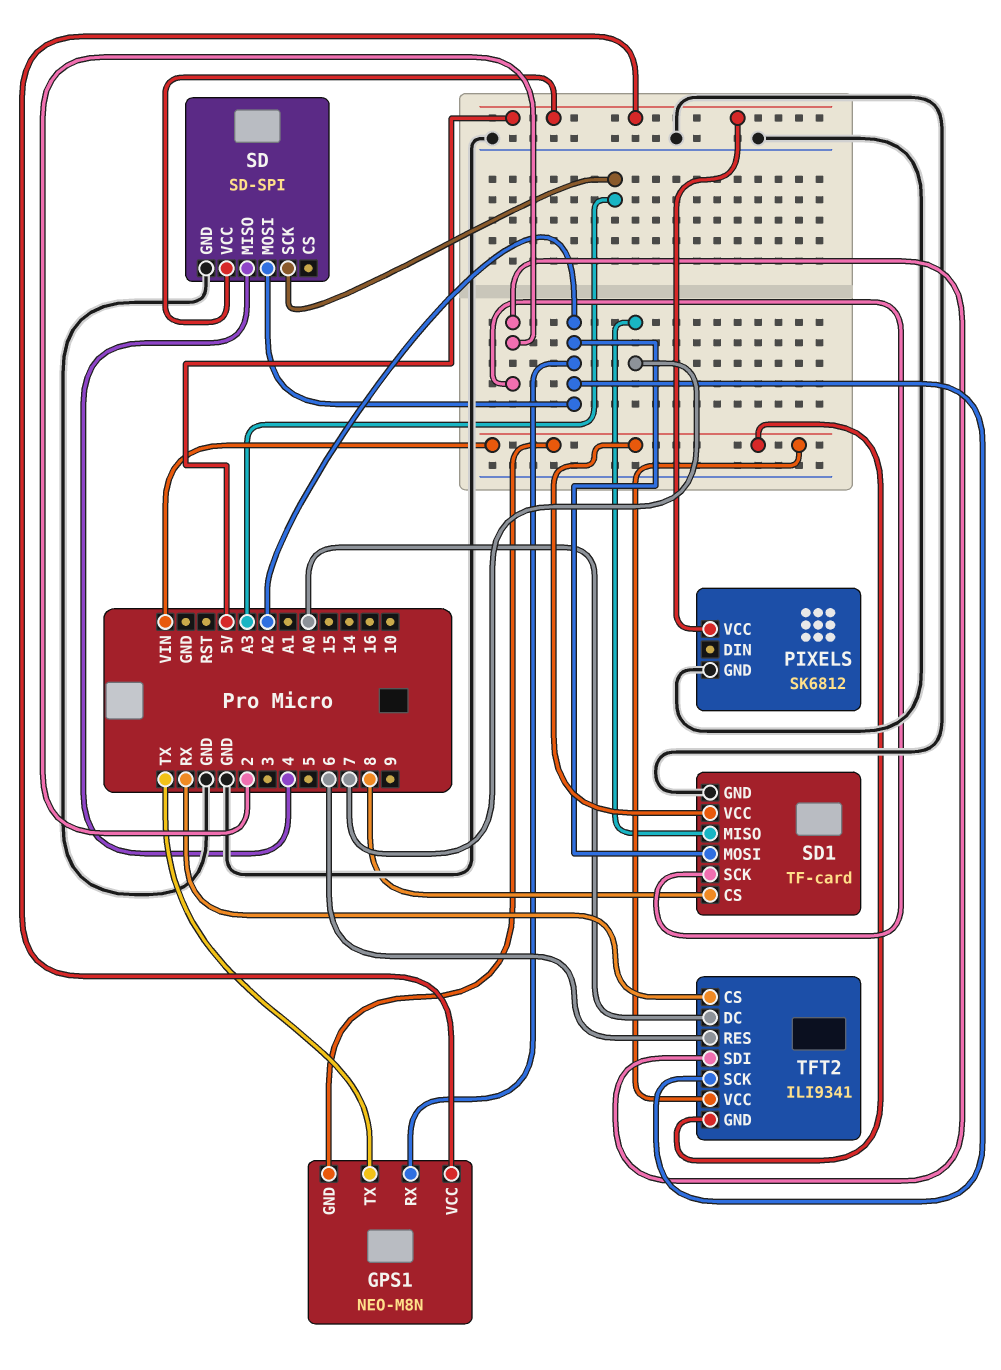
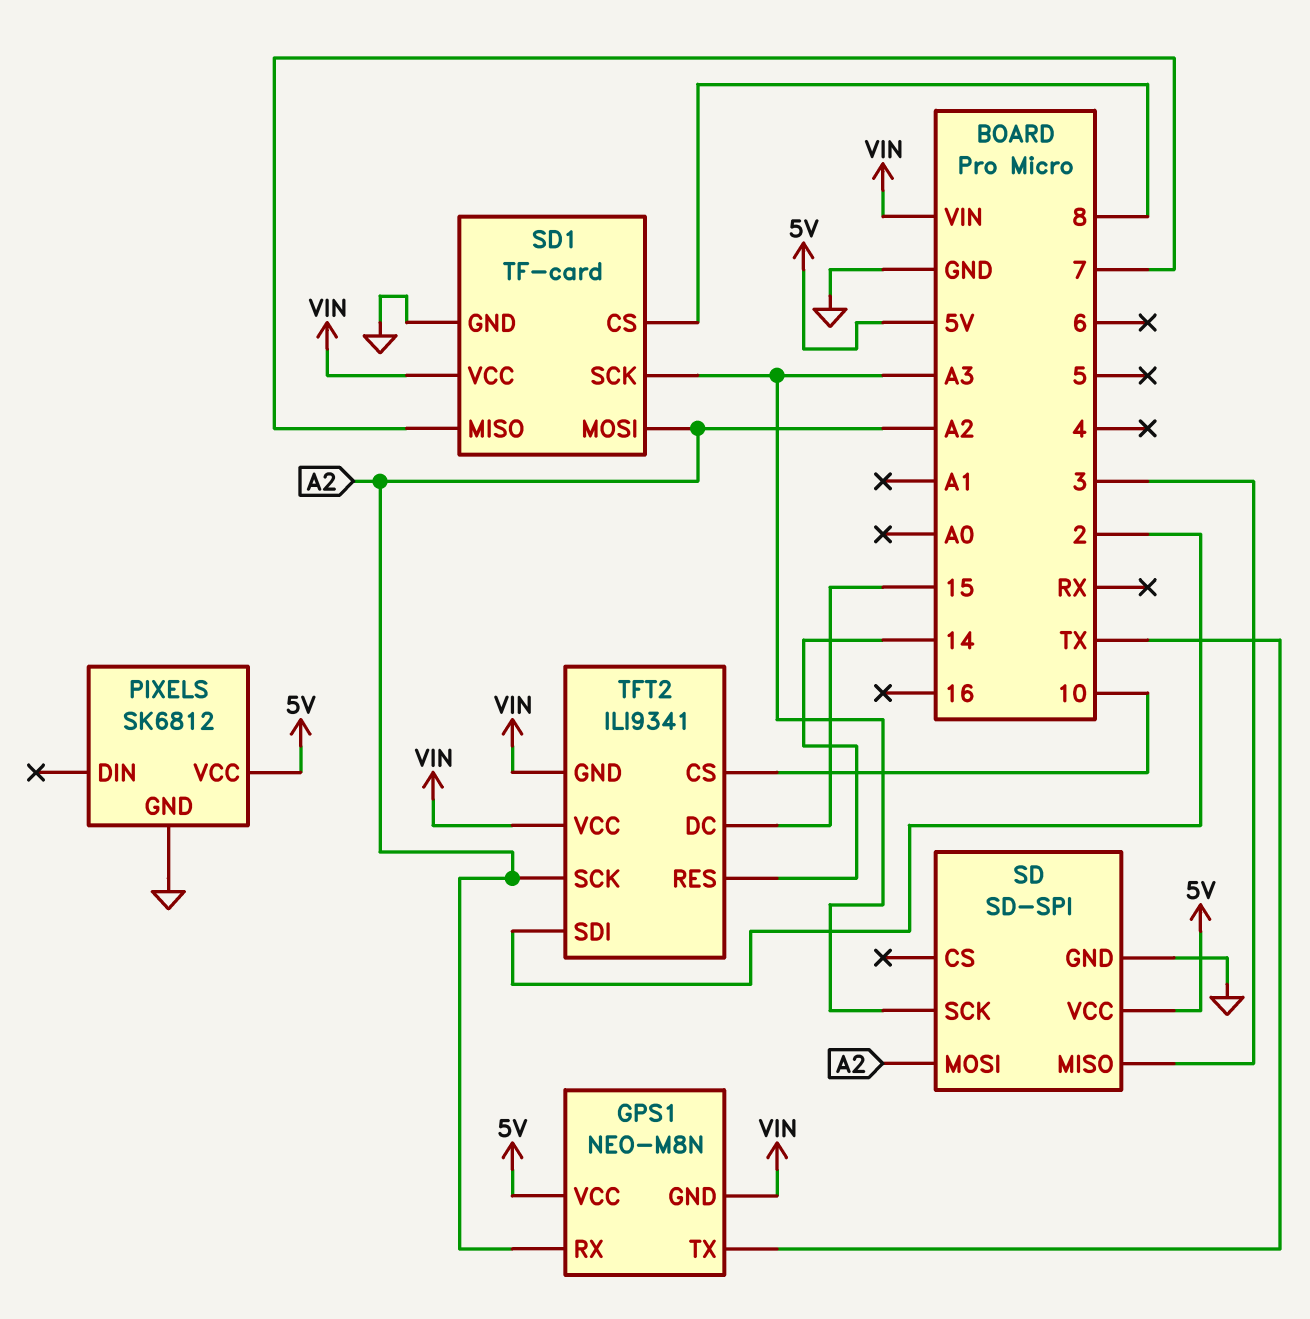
SD pin MISO: 4 -> 3
SD1 pin SCK: 2 -> A3
TFT2 pin CS: RX -> 10
TFT2 pin DC: A0 -> 15
TFT2 pin RES: 6 -> 14

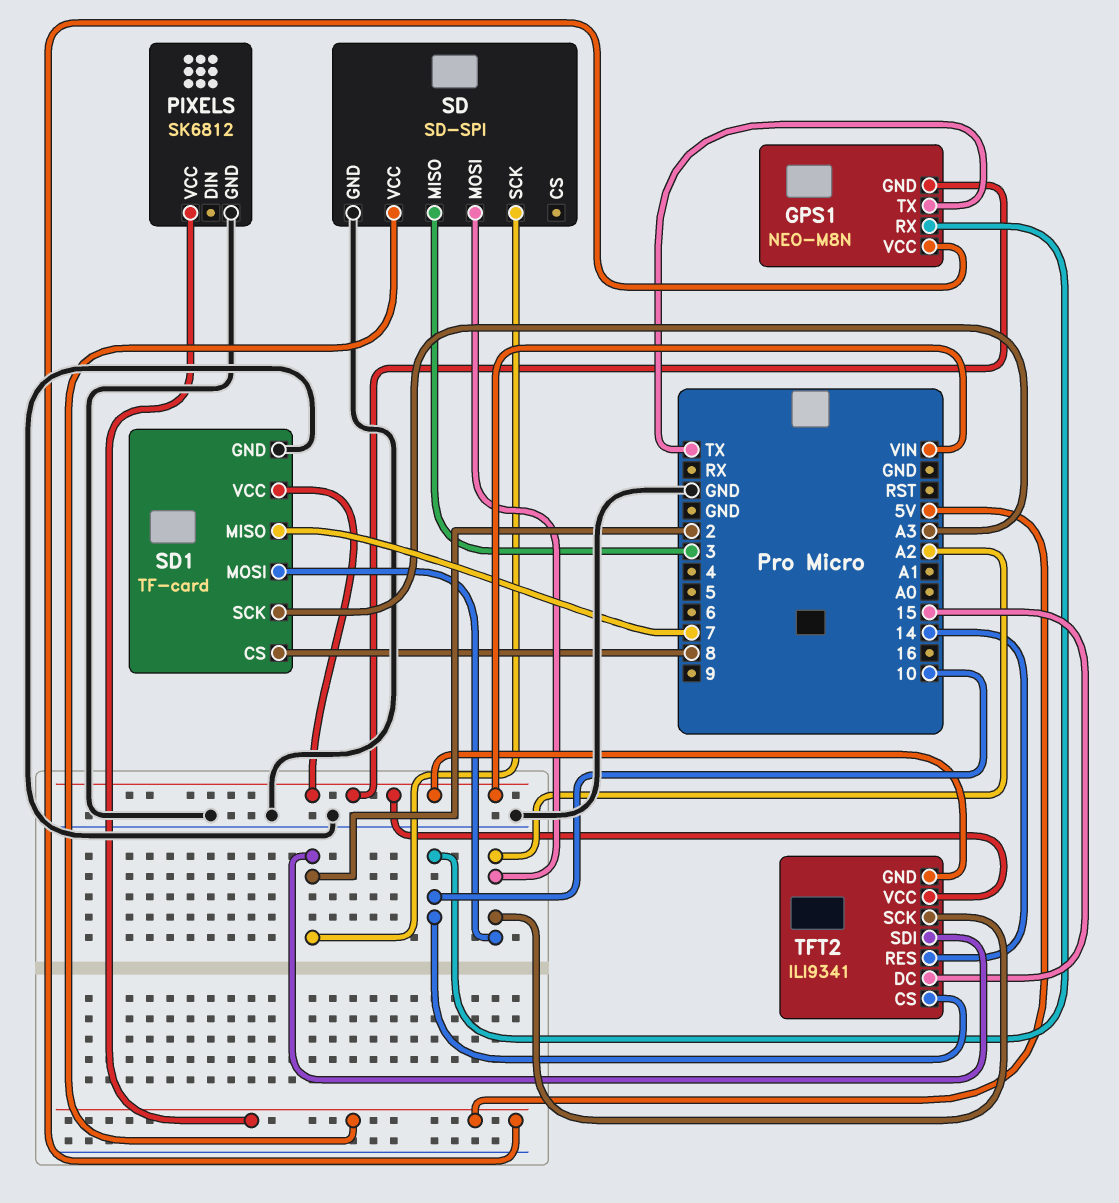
GPS1 pin RX: A2 -> 10
SD pin SCK: A3 -> 2

